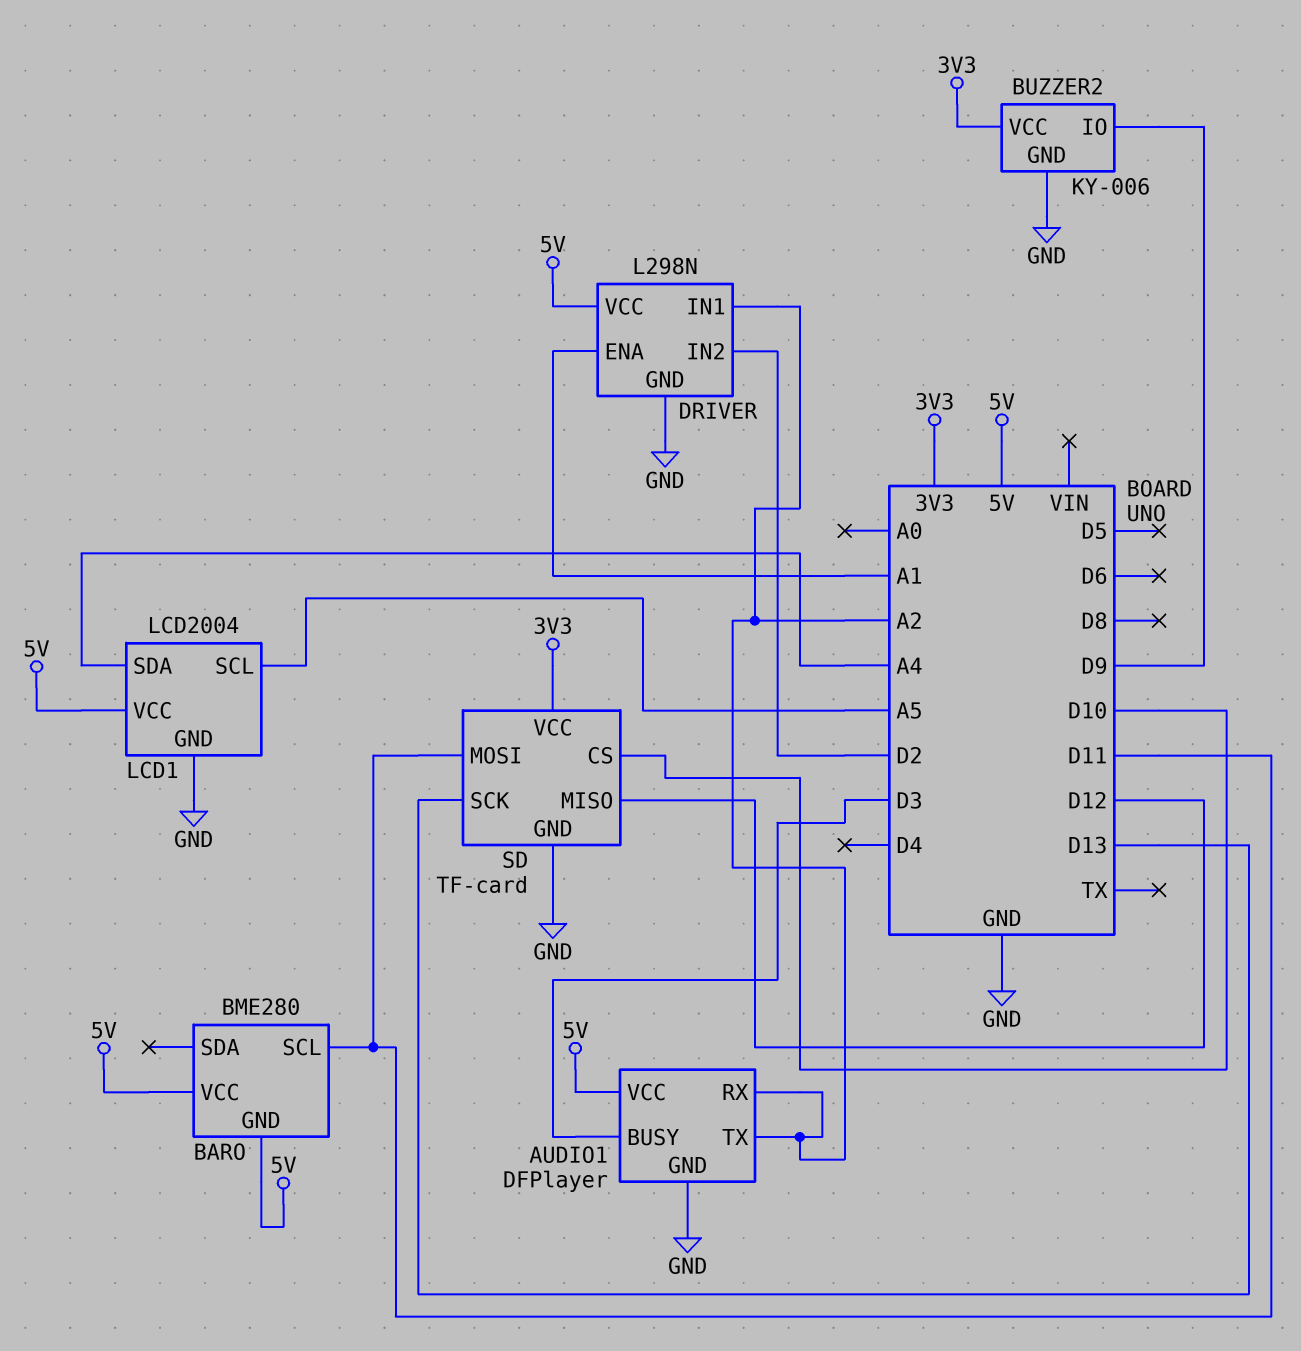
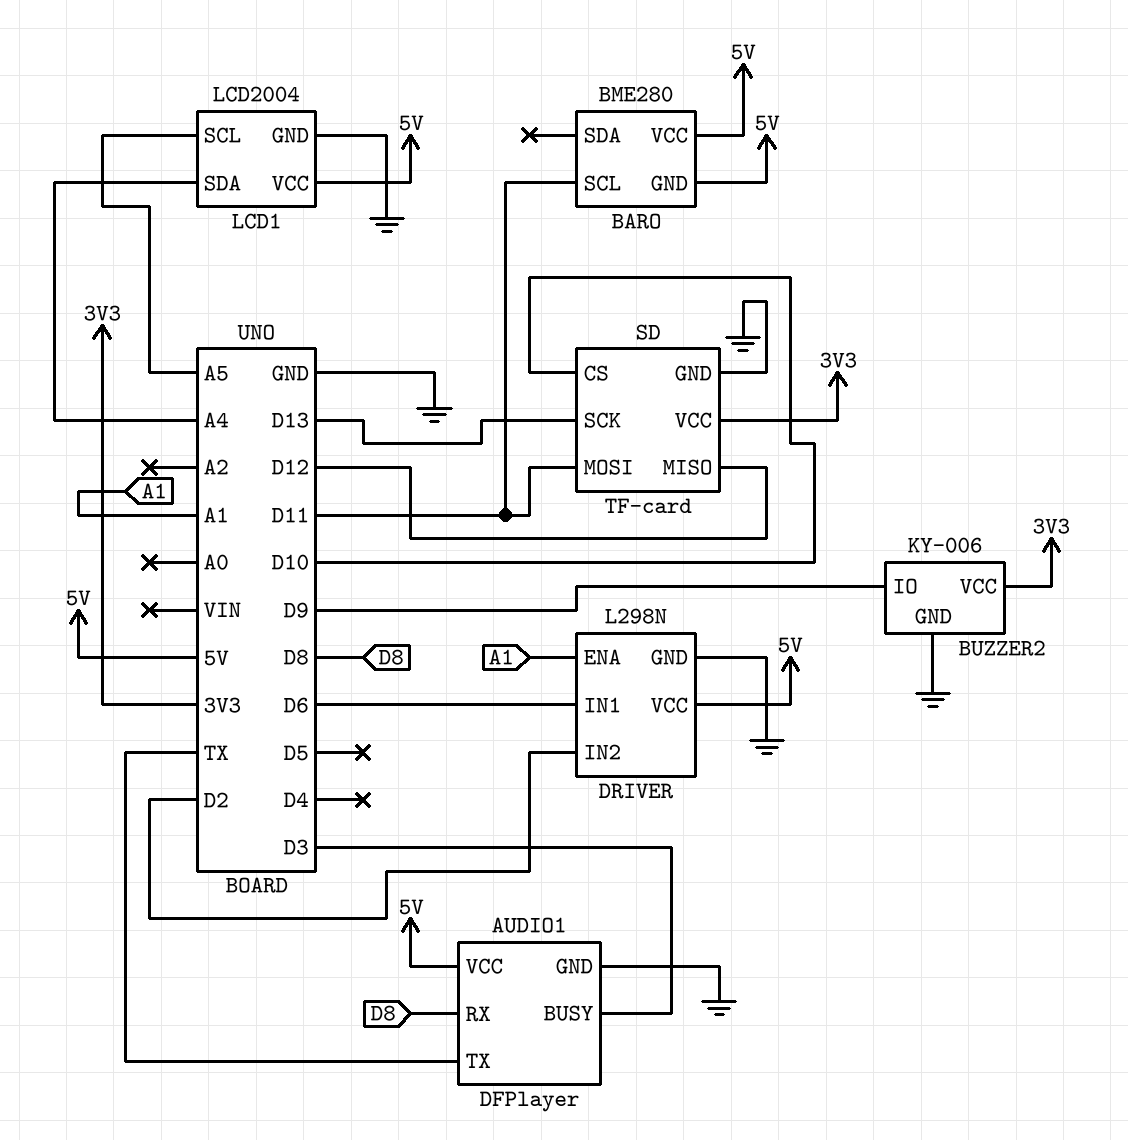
AUDIO1 pin RX: A2 -> D8
AUDIO1 pin TX: A2 -> TX
DRIVER pin IN1: A2 -> D6

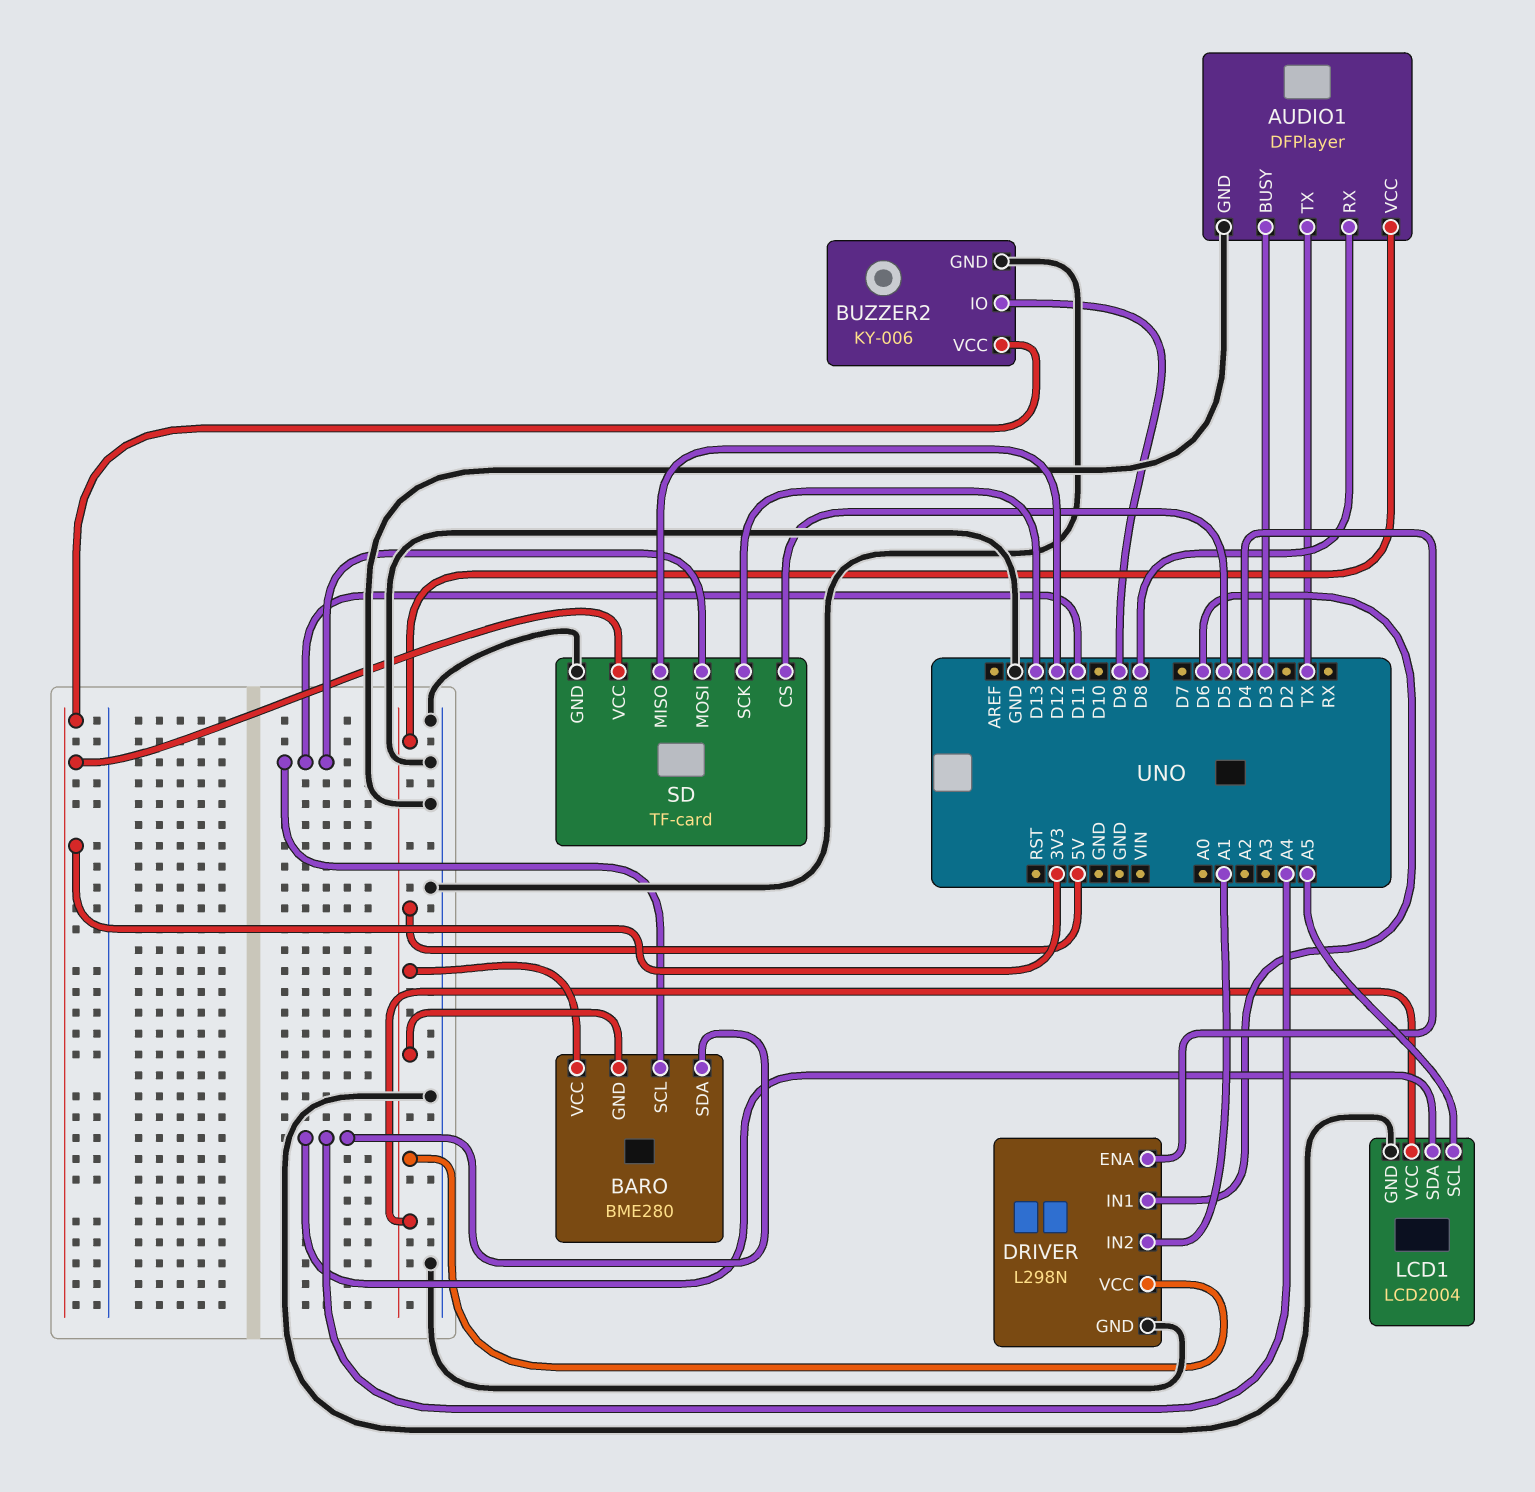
BARO pin SDA: none -> A4
DRIVER pin ENA: A1 -> D4
DRIVER pin IN2: D2 -> A1
SD pin CS: D10 -> D5

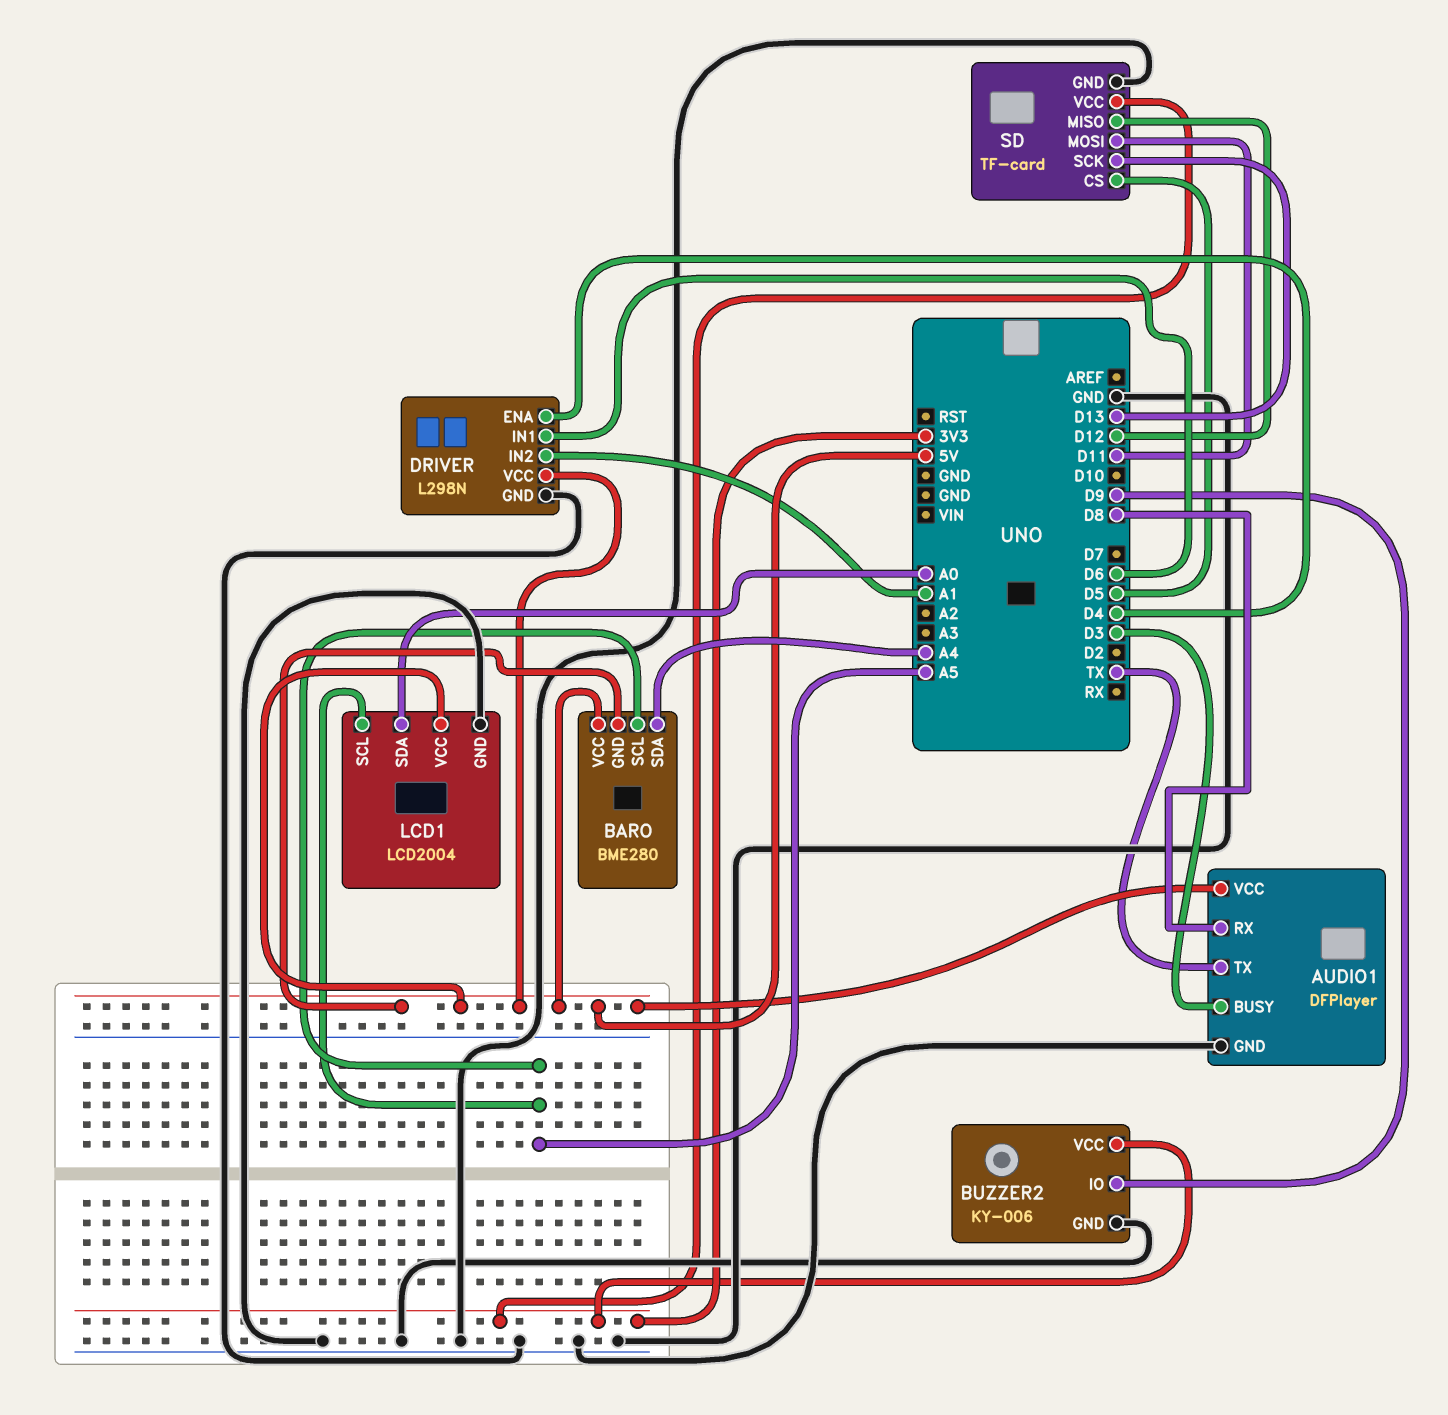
BARO pin SCL: D11 -> A5
LCD1 pin SDA: A4 -> A0

